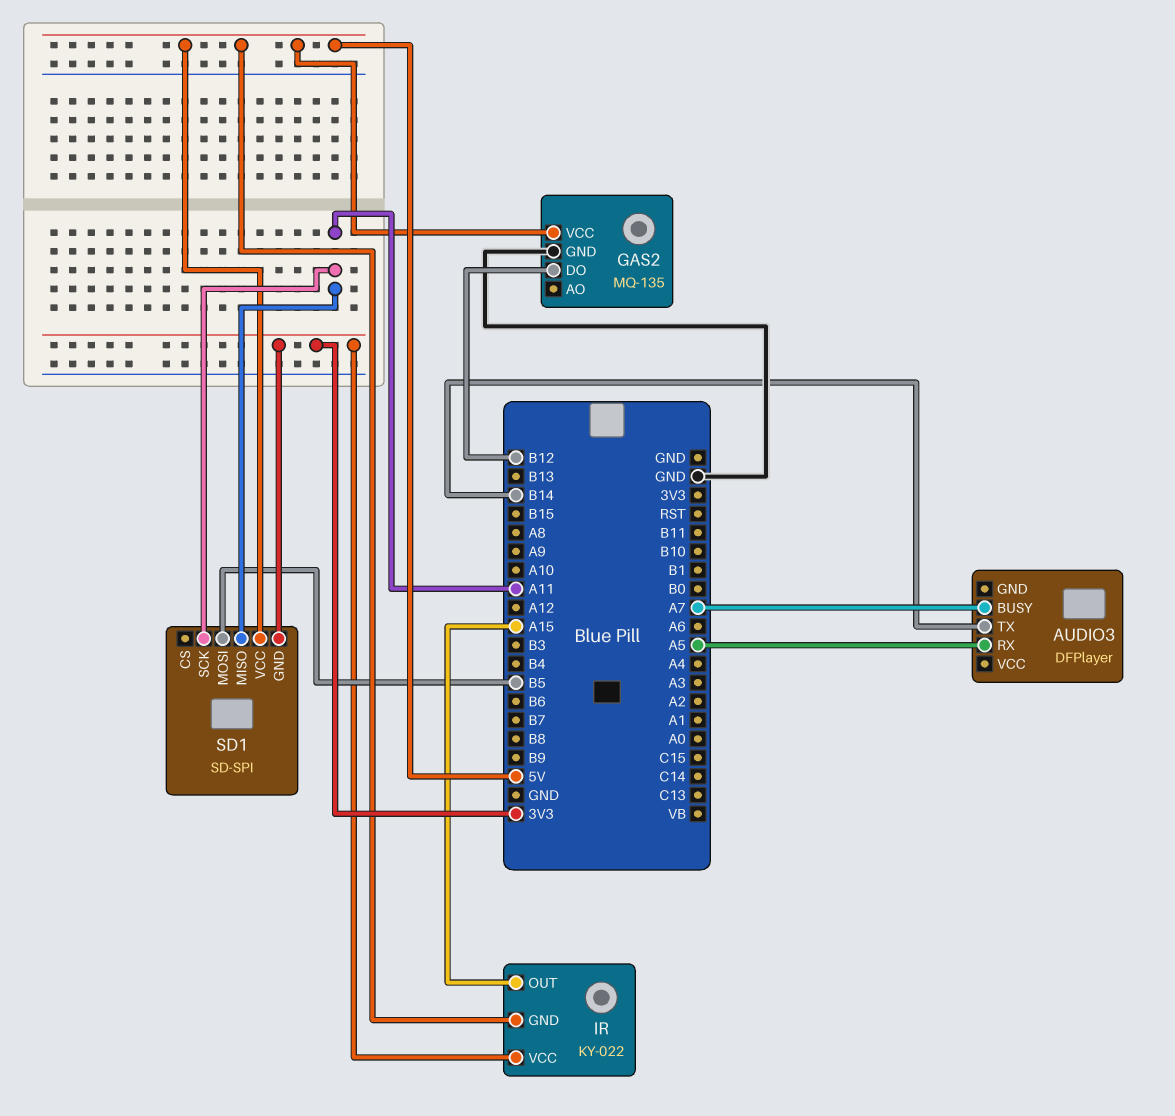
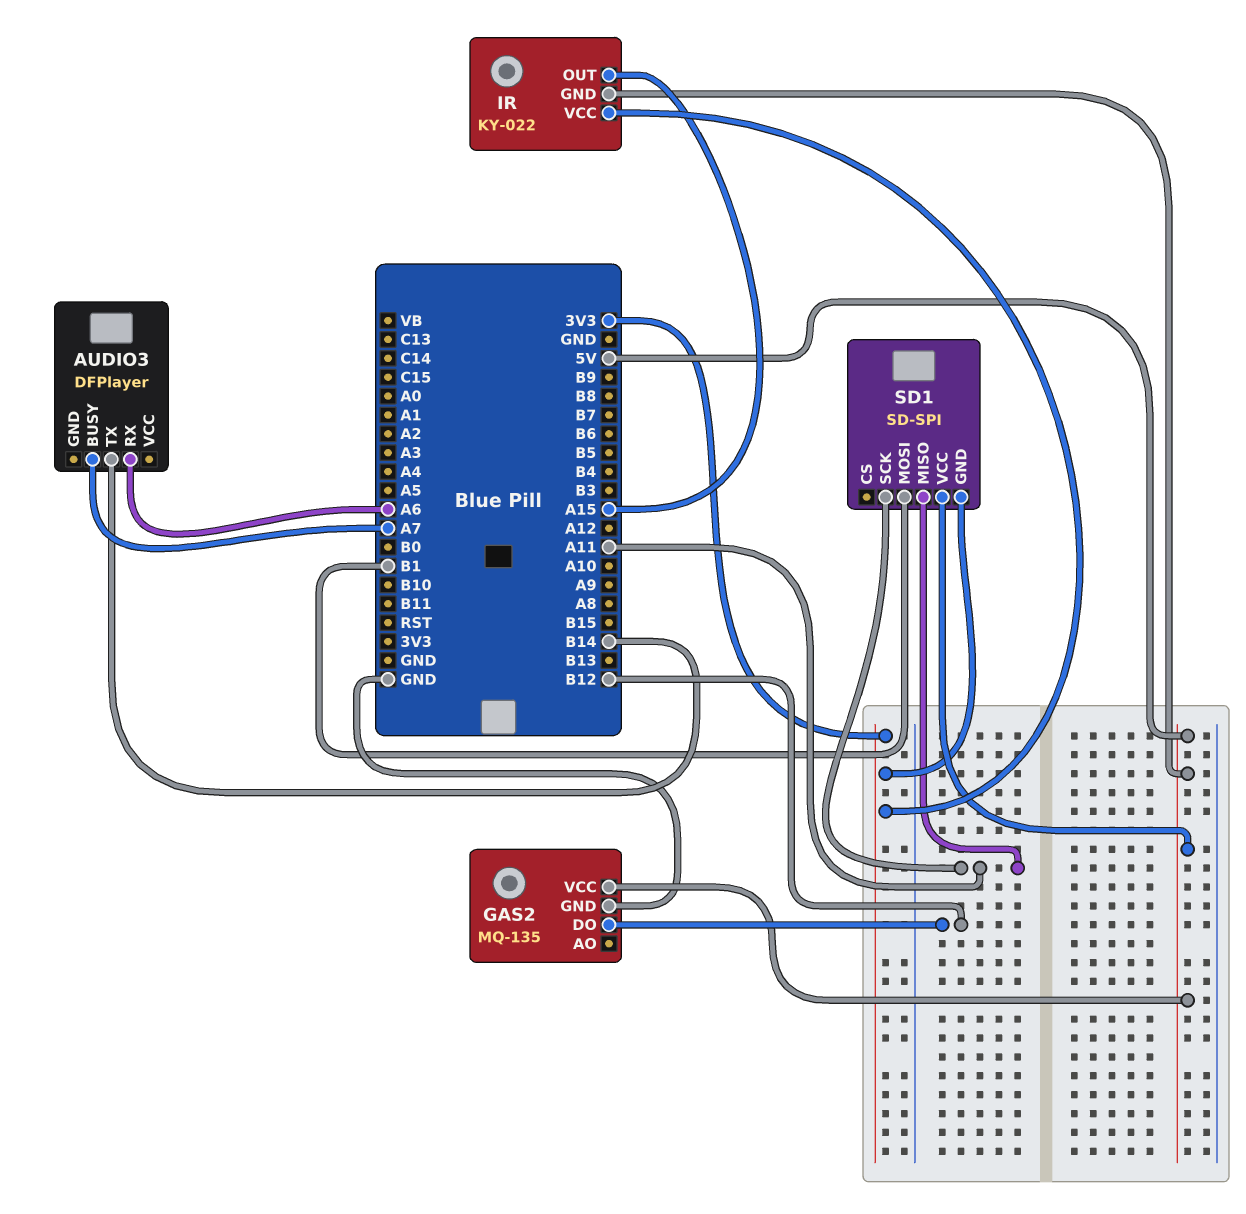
AUDIO3 pin RX: A5 -> A6
SD1 pin MOSI: B5 -> B1

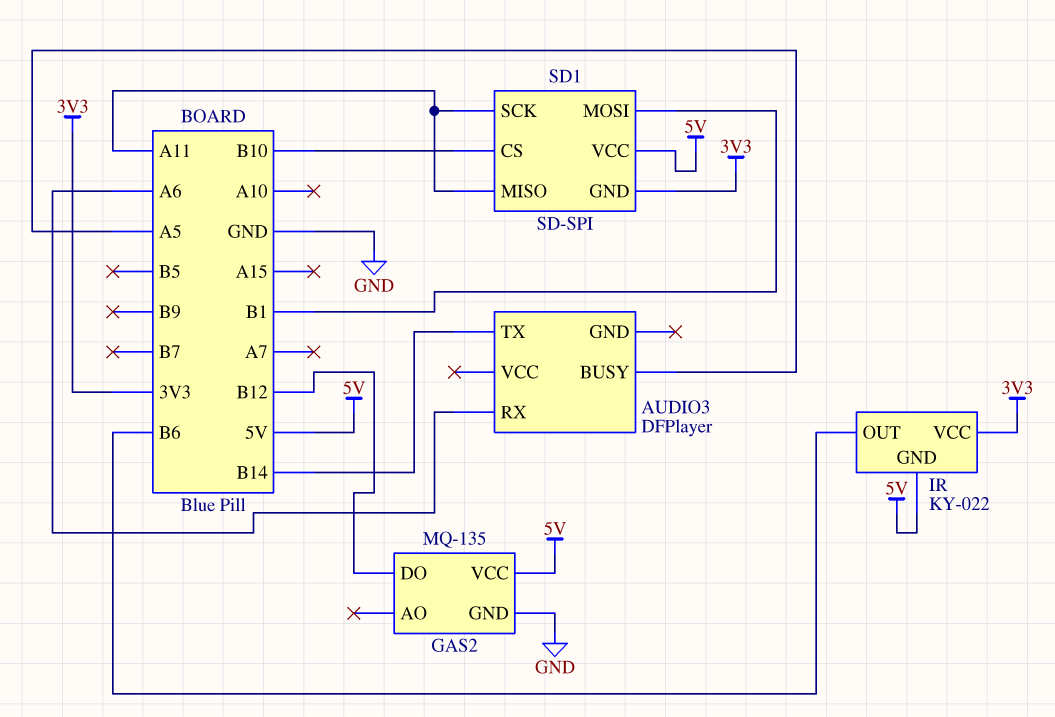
AUDIO3 pin BUSY: A7 -> A5
IR pin OUT: A15 -> B6
SD1 pin CS: none -> B10

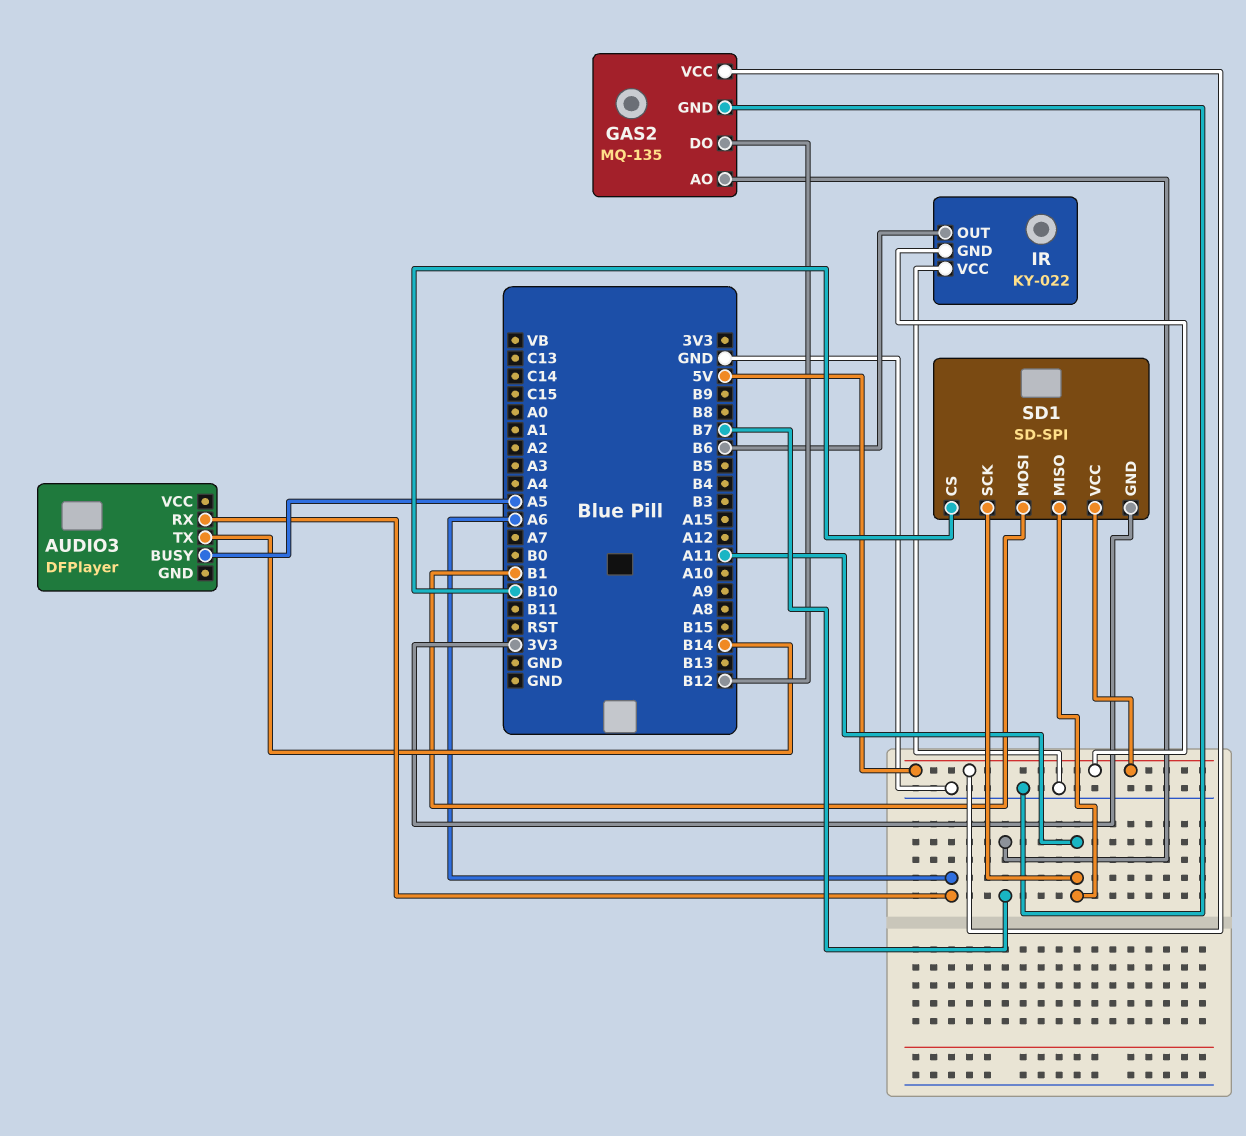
GAS2 pin AO: none -> B7
IR pin VCC: 3V3 -> GND

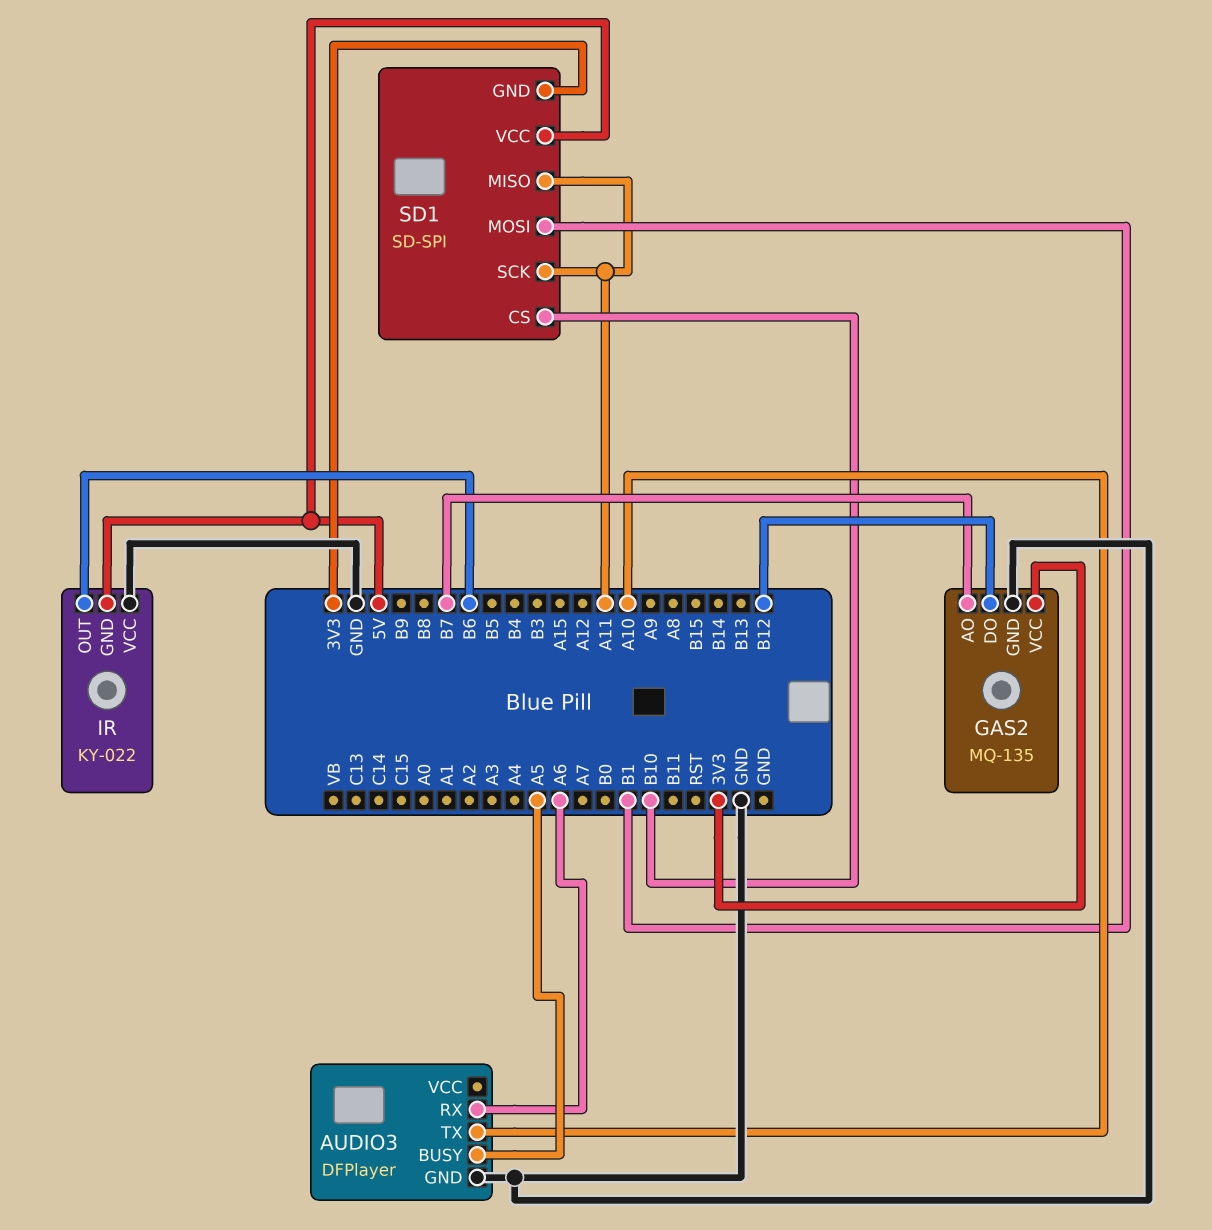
AUDIO3 pin GND: none -> GND
AUDIO3 pin TX: B14 -> A10
GAS2 pin VCC: 5V -> 3V3

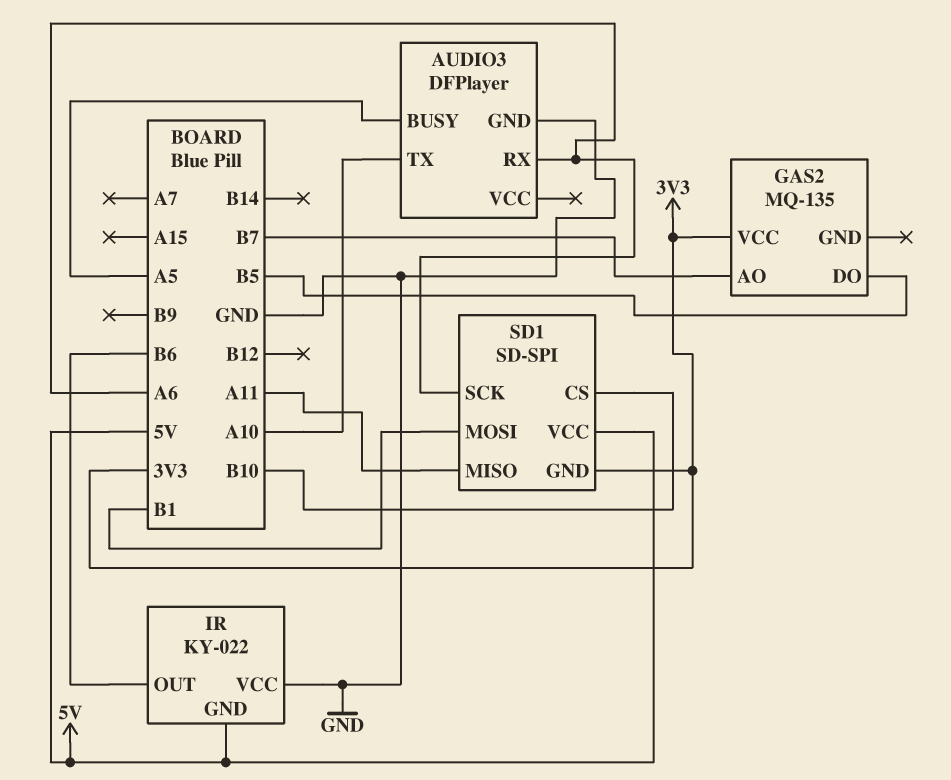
GAS2 pin DO: B12 -> B5
GAS2 pin GND: GND -> none
SD1 pin SCK: A11 -> A6

